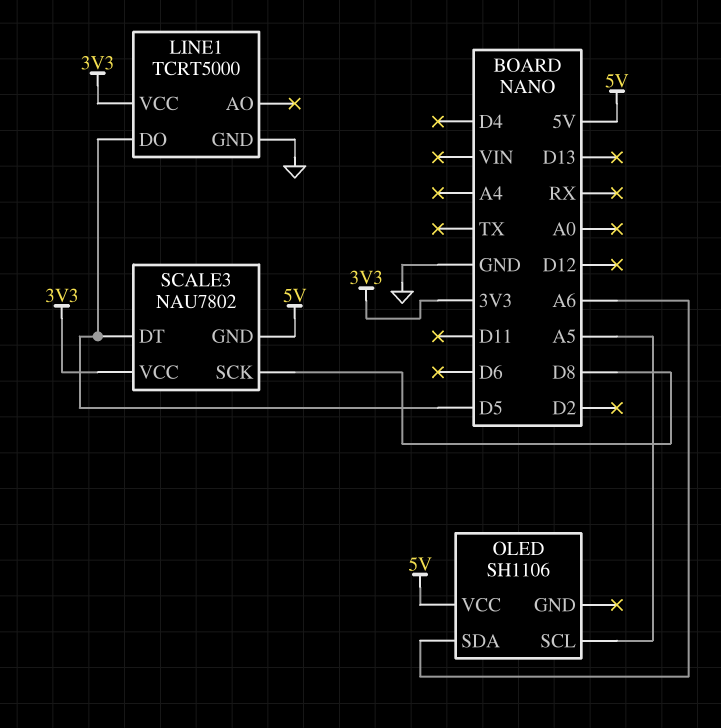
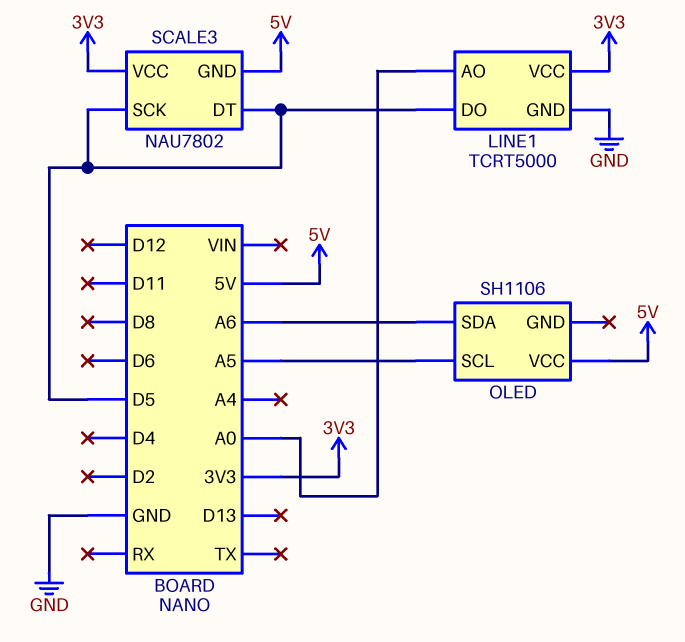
LINE1 pin AO: none -> A0
SCALE3 pin SCK: D8 -> D5

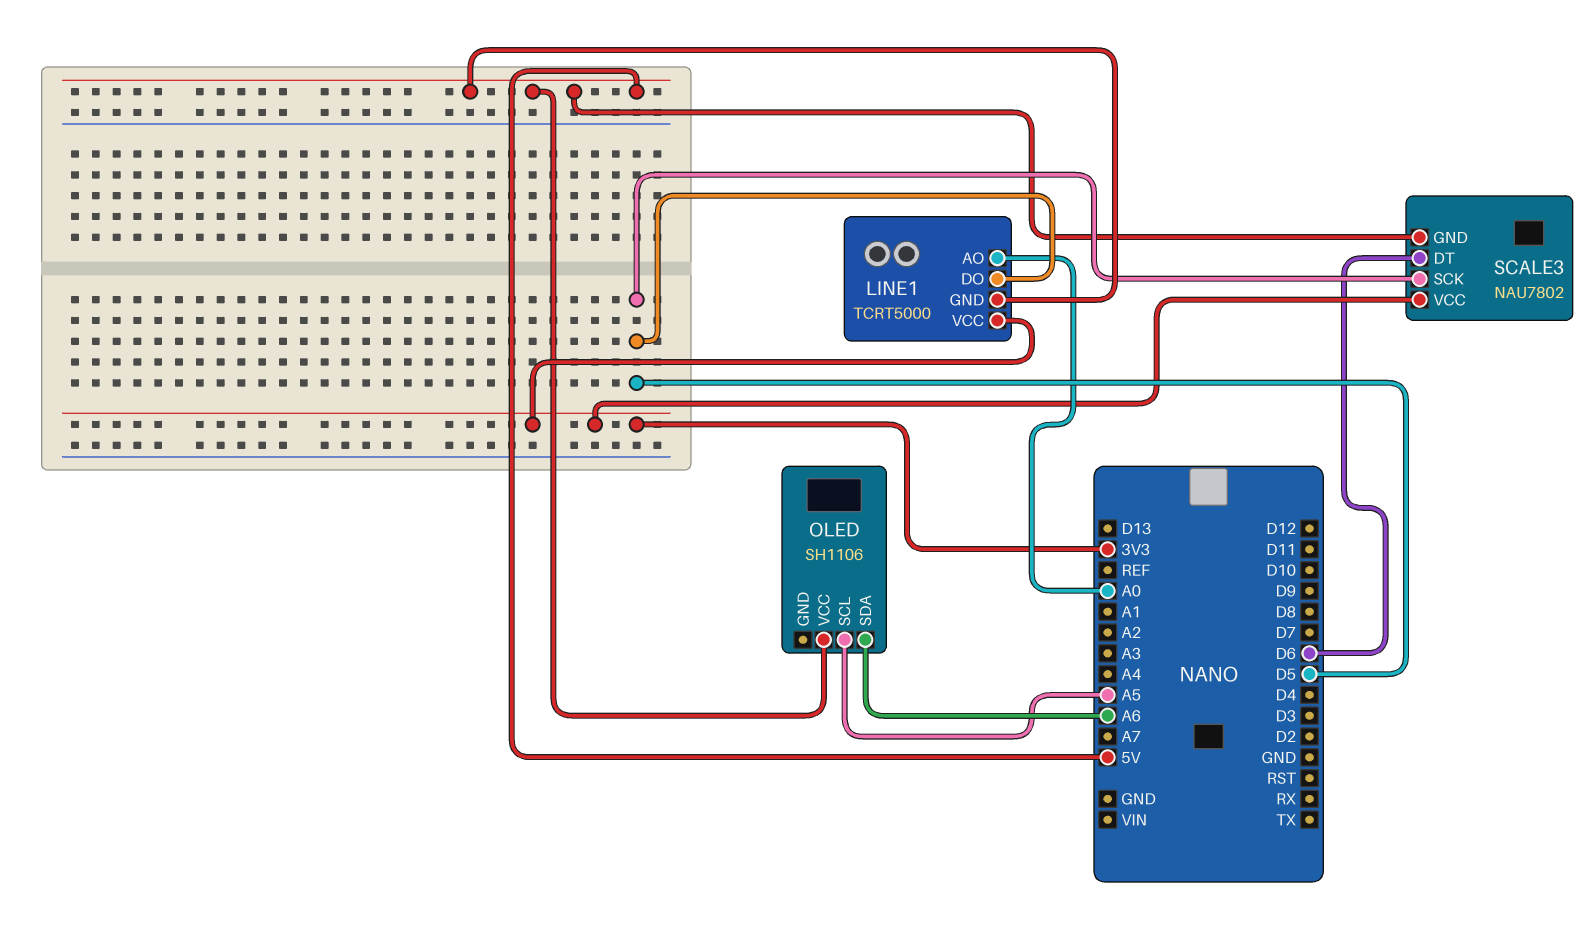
LINE1 pin GND: GND -> 5V
SCALE3 pin DT: D5 -> D6

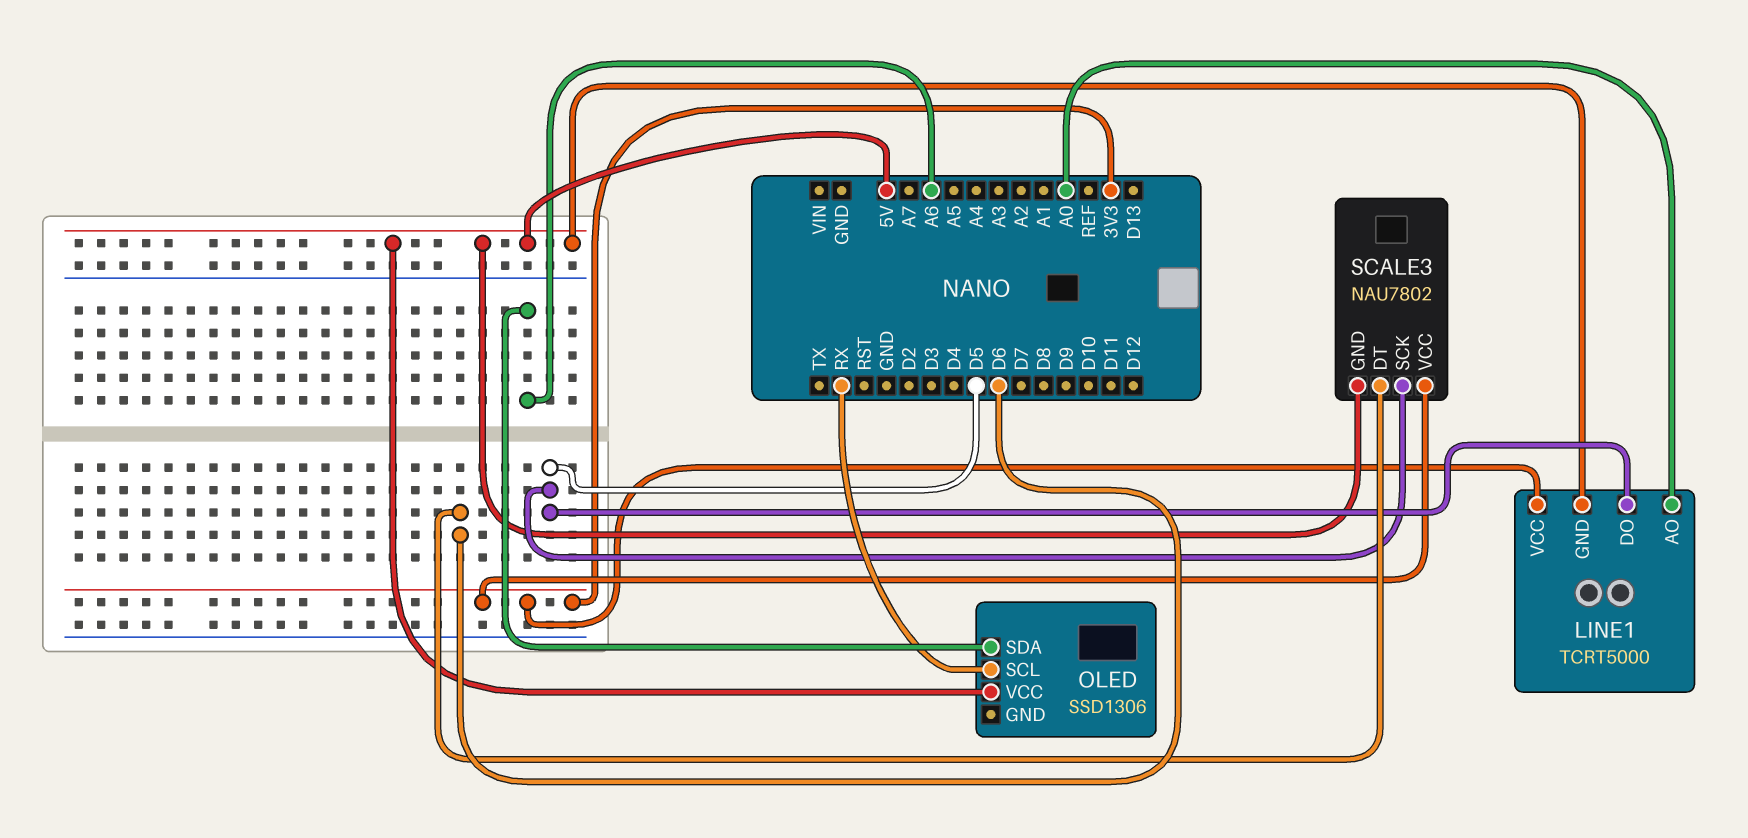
OLED: SH1106 -> SSD1306
OLED pin SCL: A5 -> RX

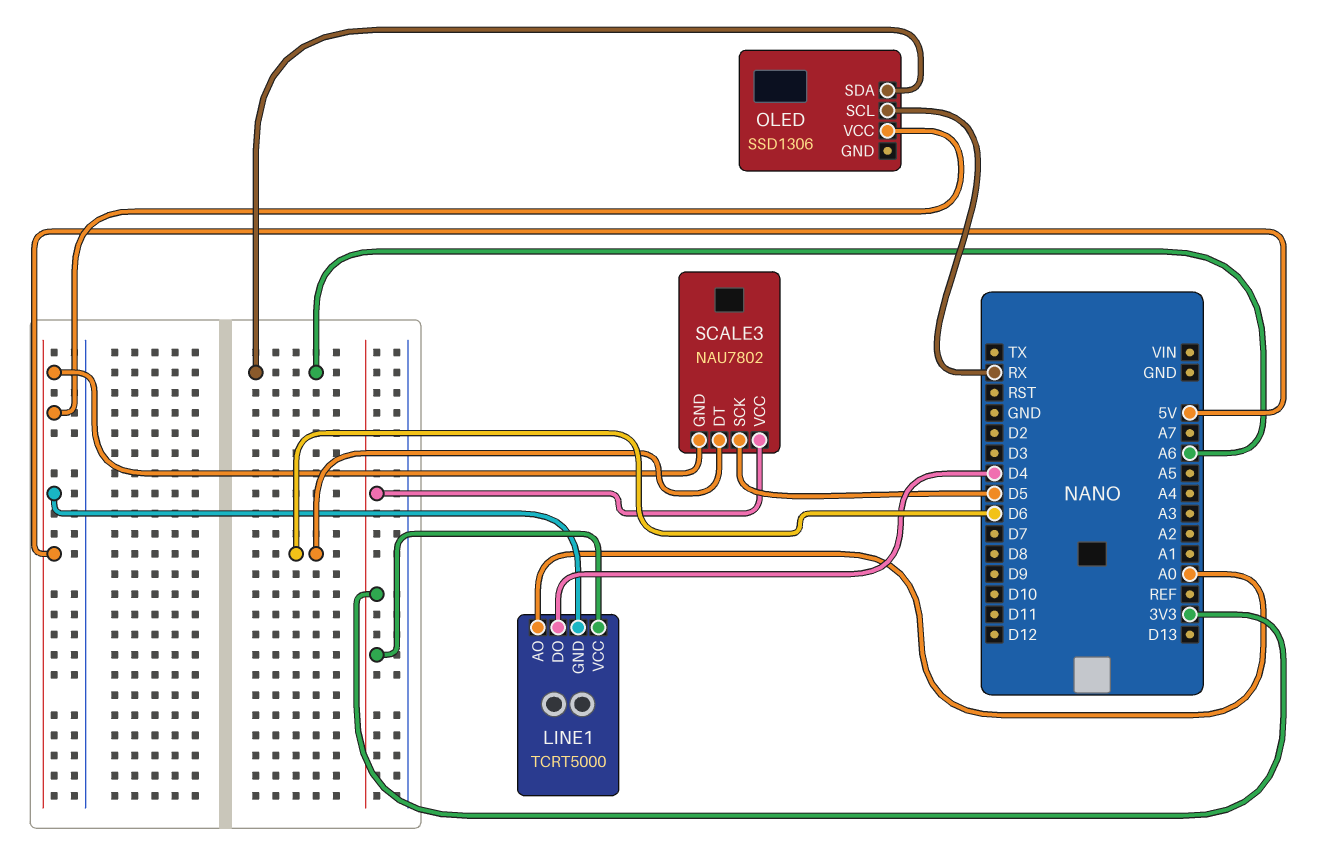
LINE1 pin DO: D5 -> D4

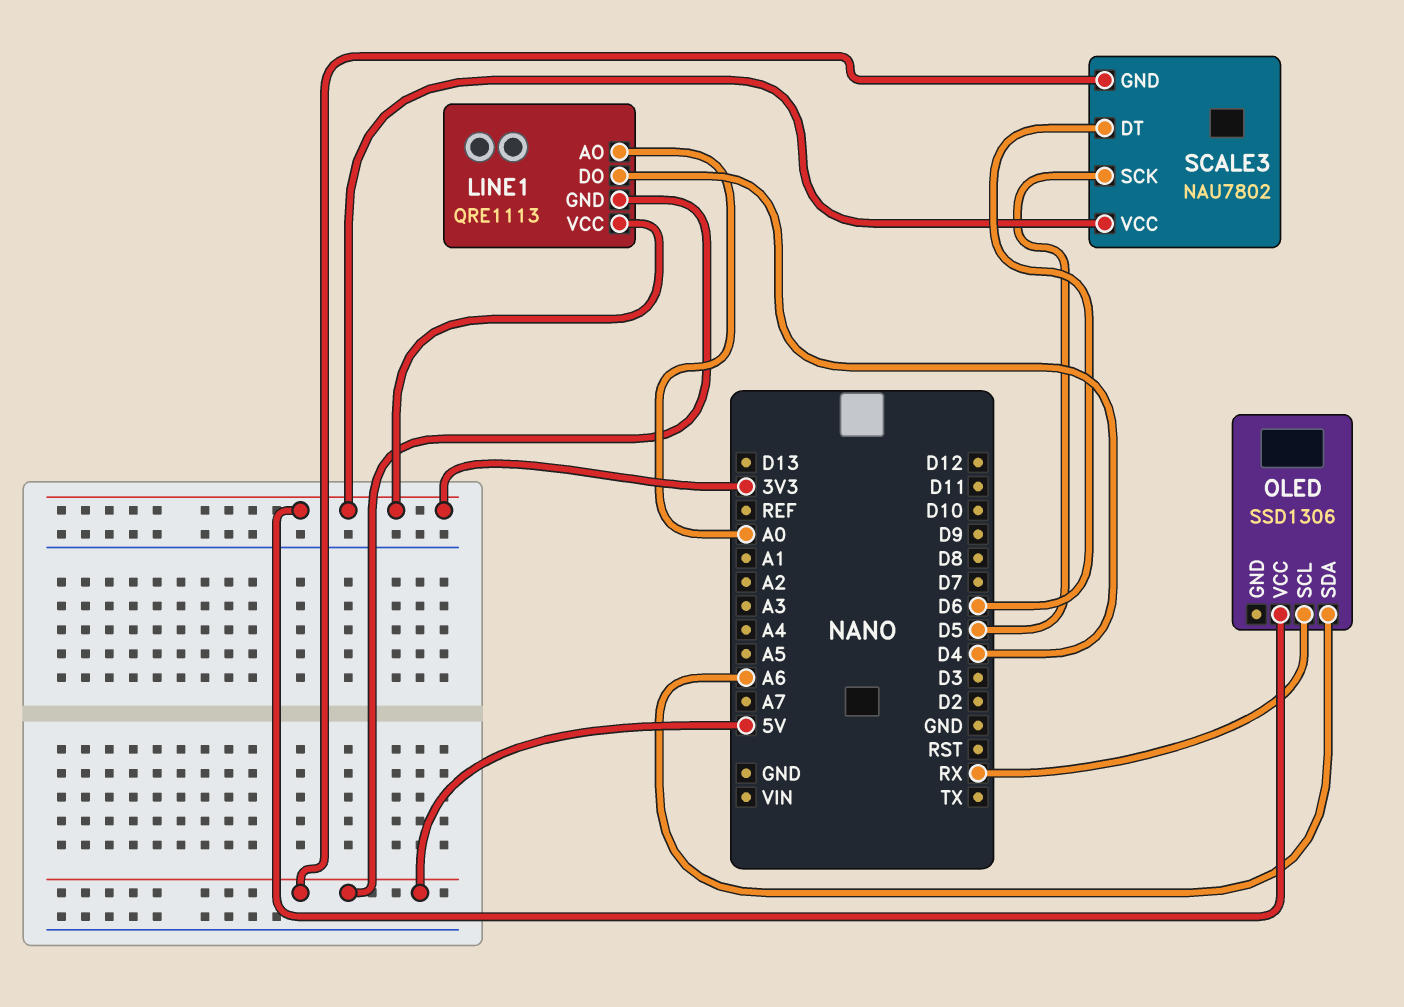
LINE1: TCRT5000 -> QRE1113
OLED pin VCC: 5V -> 3V3

